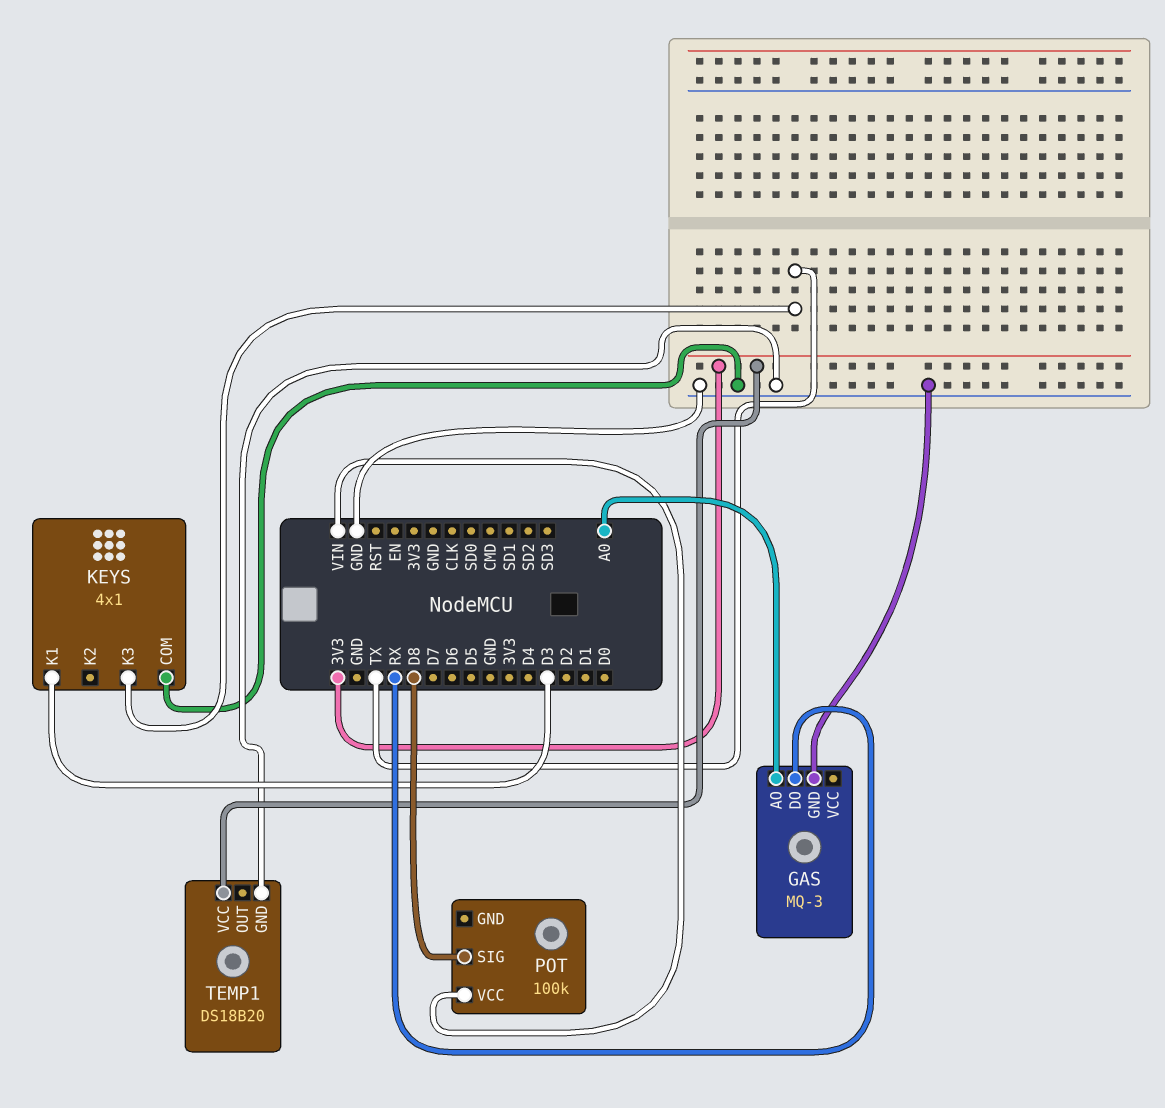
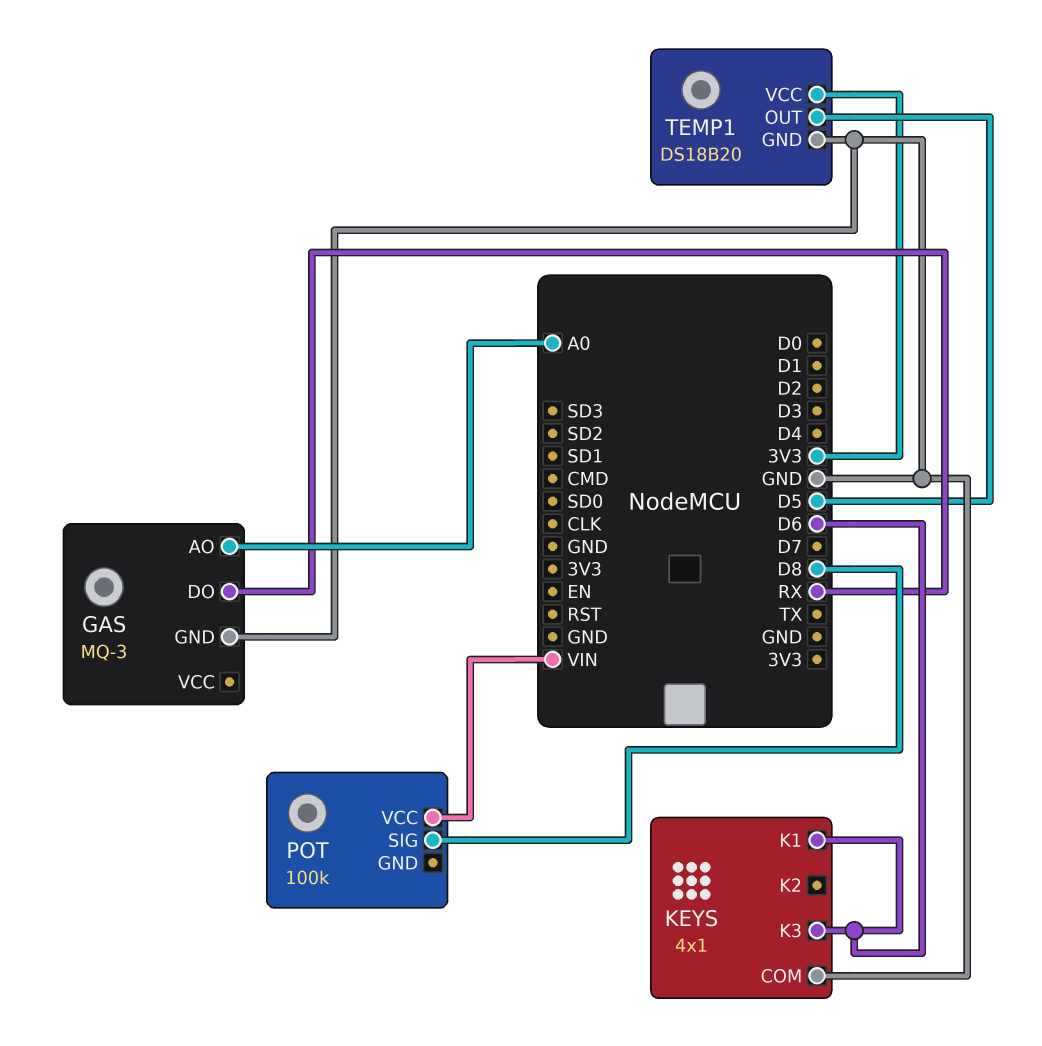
KEYS pin K1: D3 -> D6
KEYS pin K3: TX -> D6
TEMP1 pin OUT: none -> D5

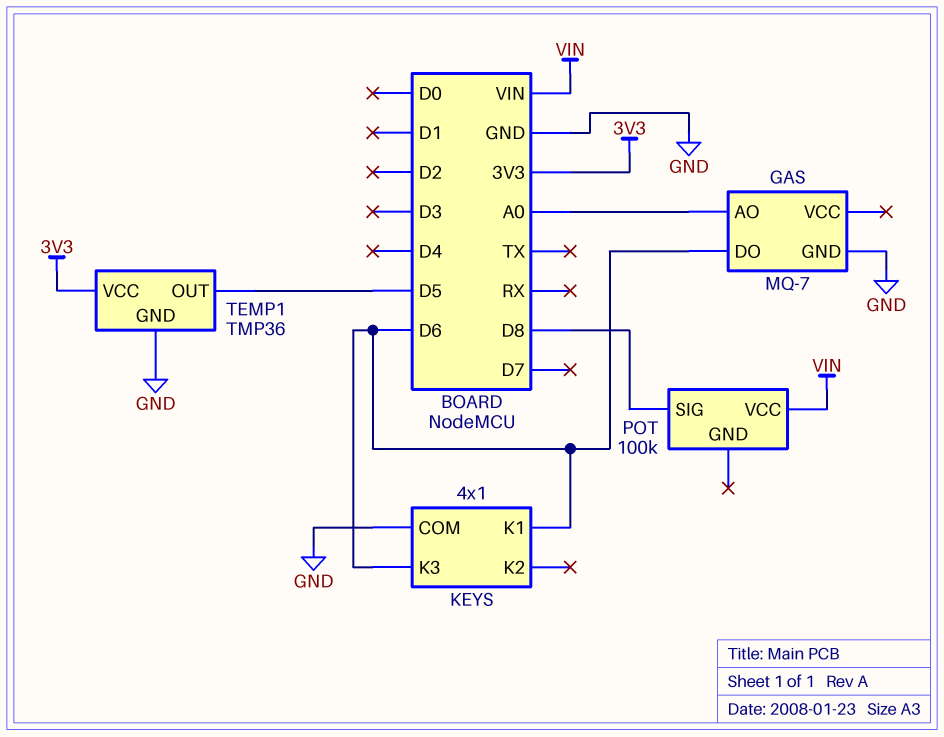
GAS: MQ-3 -> MQ-7
GAS pin DO: RX -> D6
TEMP1: DS18B20 -> TMP36

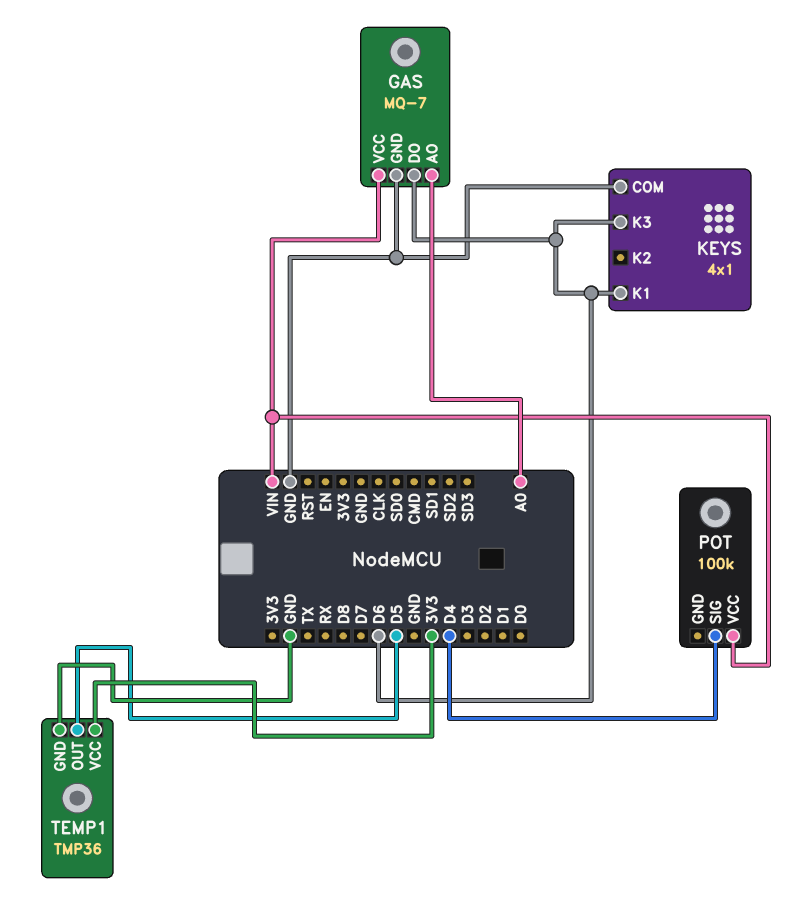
GAS pin VCC: none -> VIN
POT pin SIG: D8 -> D4

